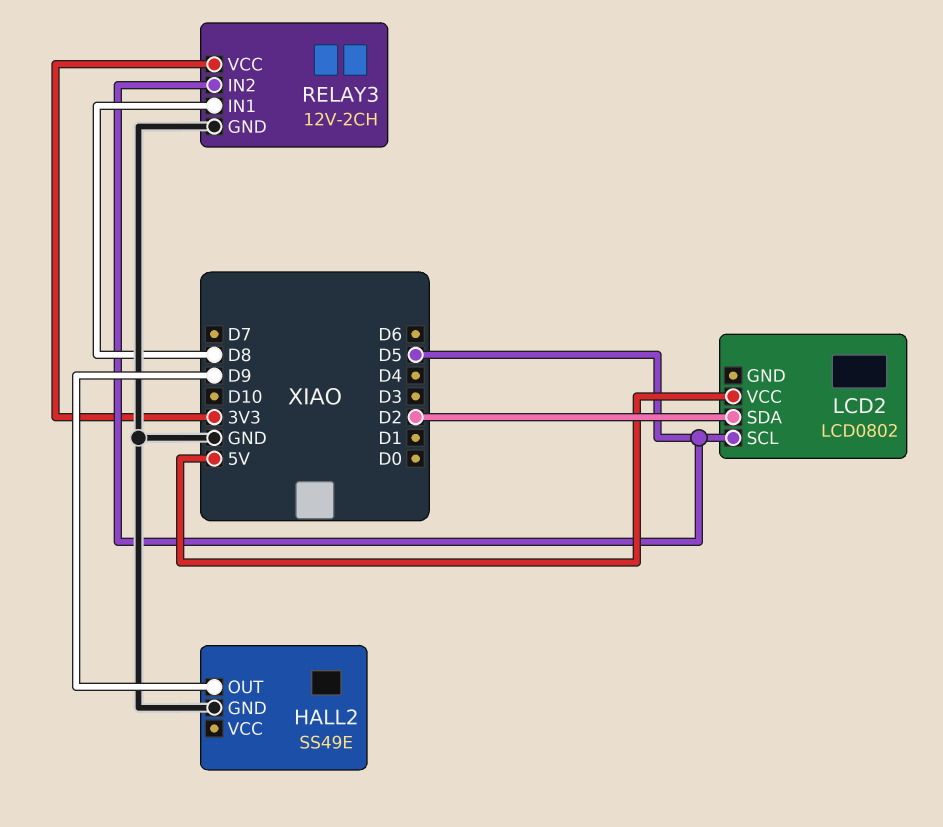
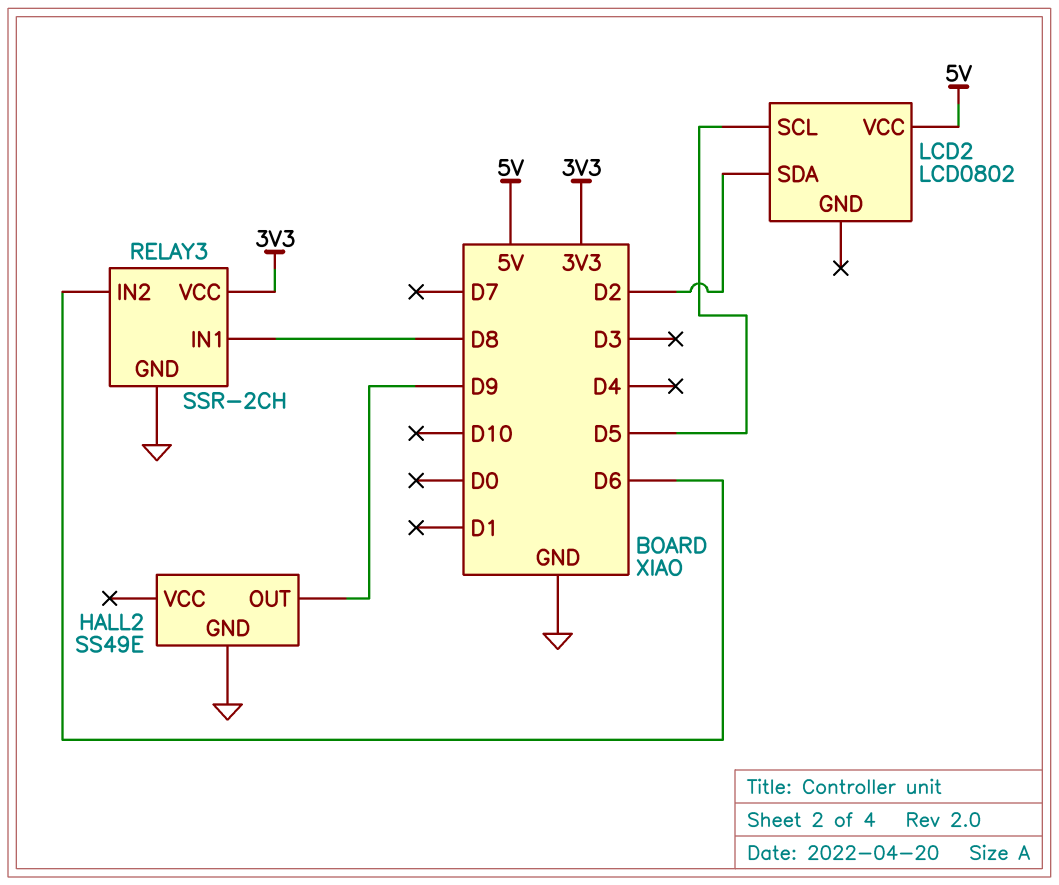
RELAY3: 12V-2CH -> SSR-2CH
RELAY3 pin IN2: D5 -> D6

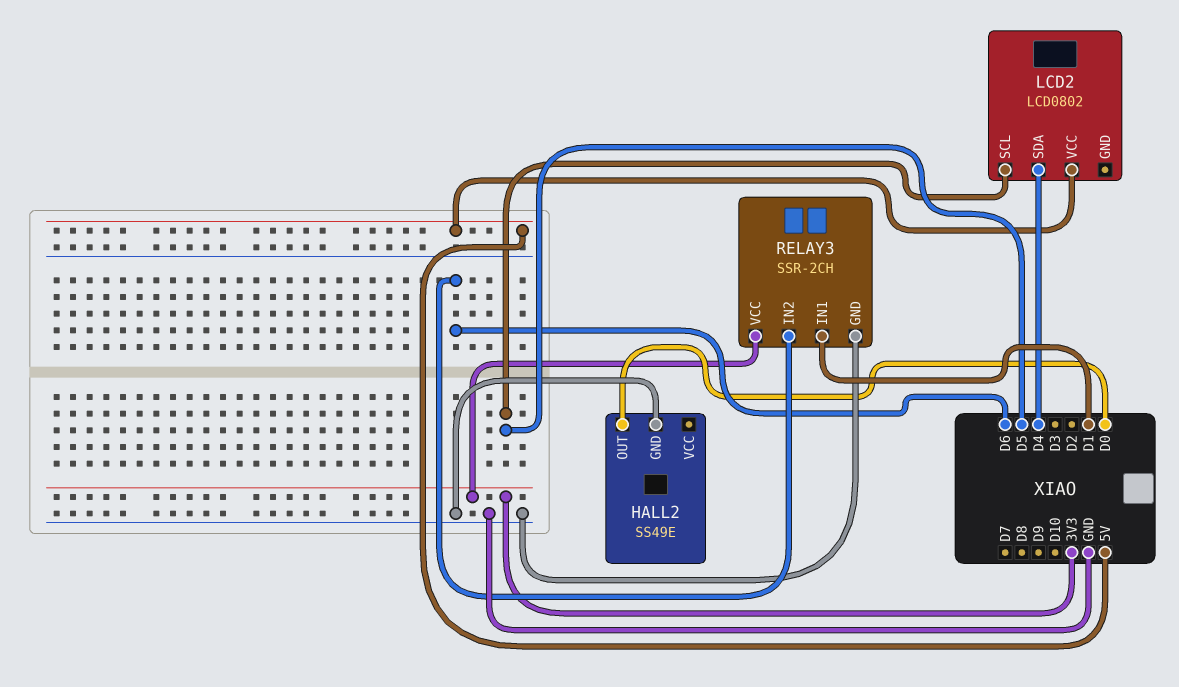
HALL2 pin OUT: D9 -> D0
LCD2 pin SDA: D2 -> D4
RELAY3 pin IN1: D8 -> D1

